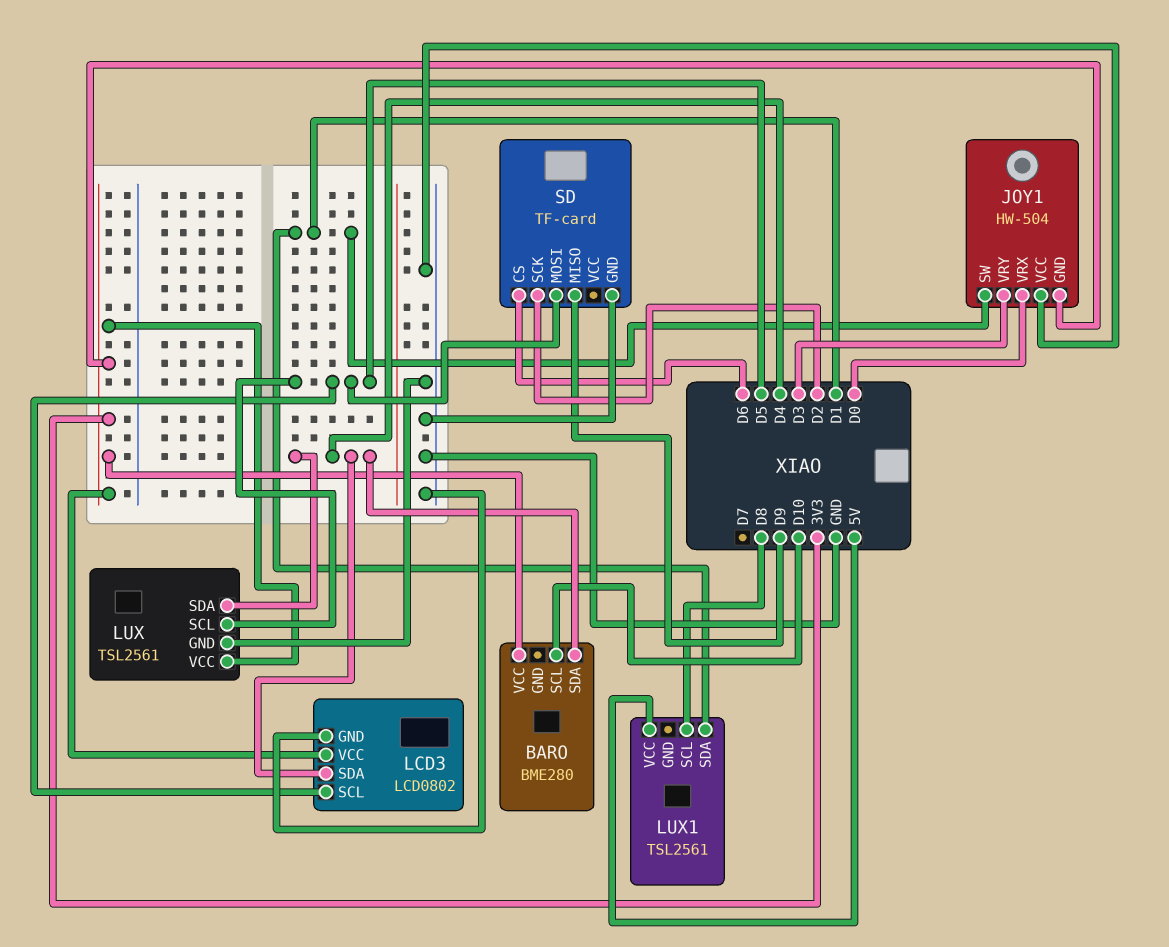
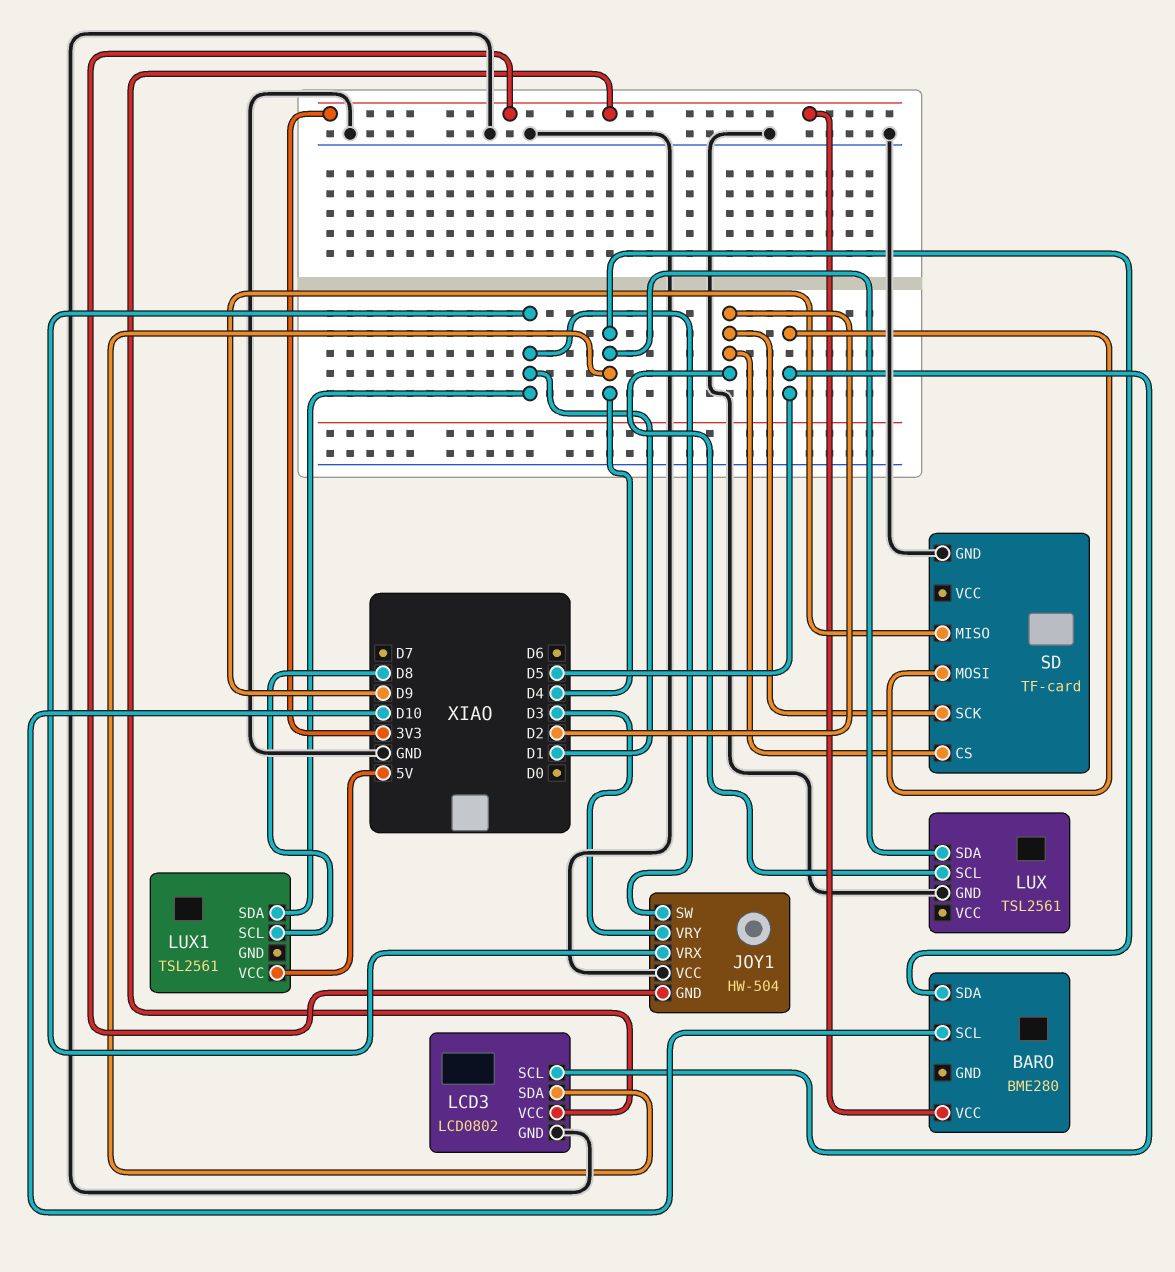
JOY1 pin VRX: D0 -> D1
LUX pin SCL: D5 -> D2
LUX pin VCC: 3V3 -> none
SD pin CS: D6 -> D2

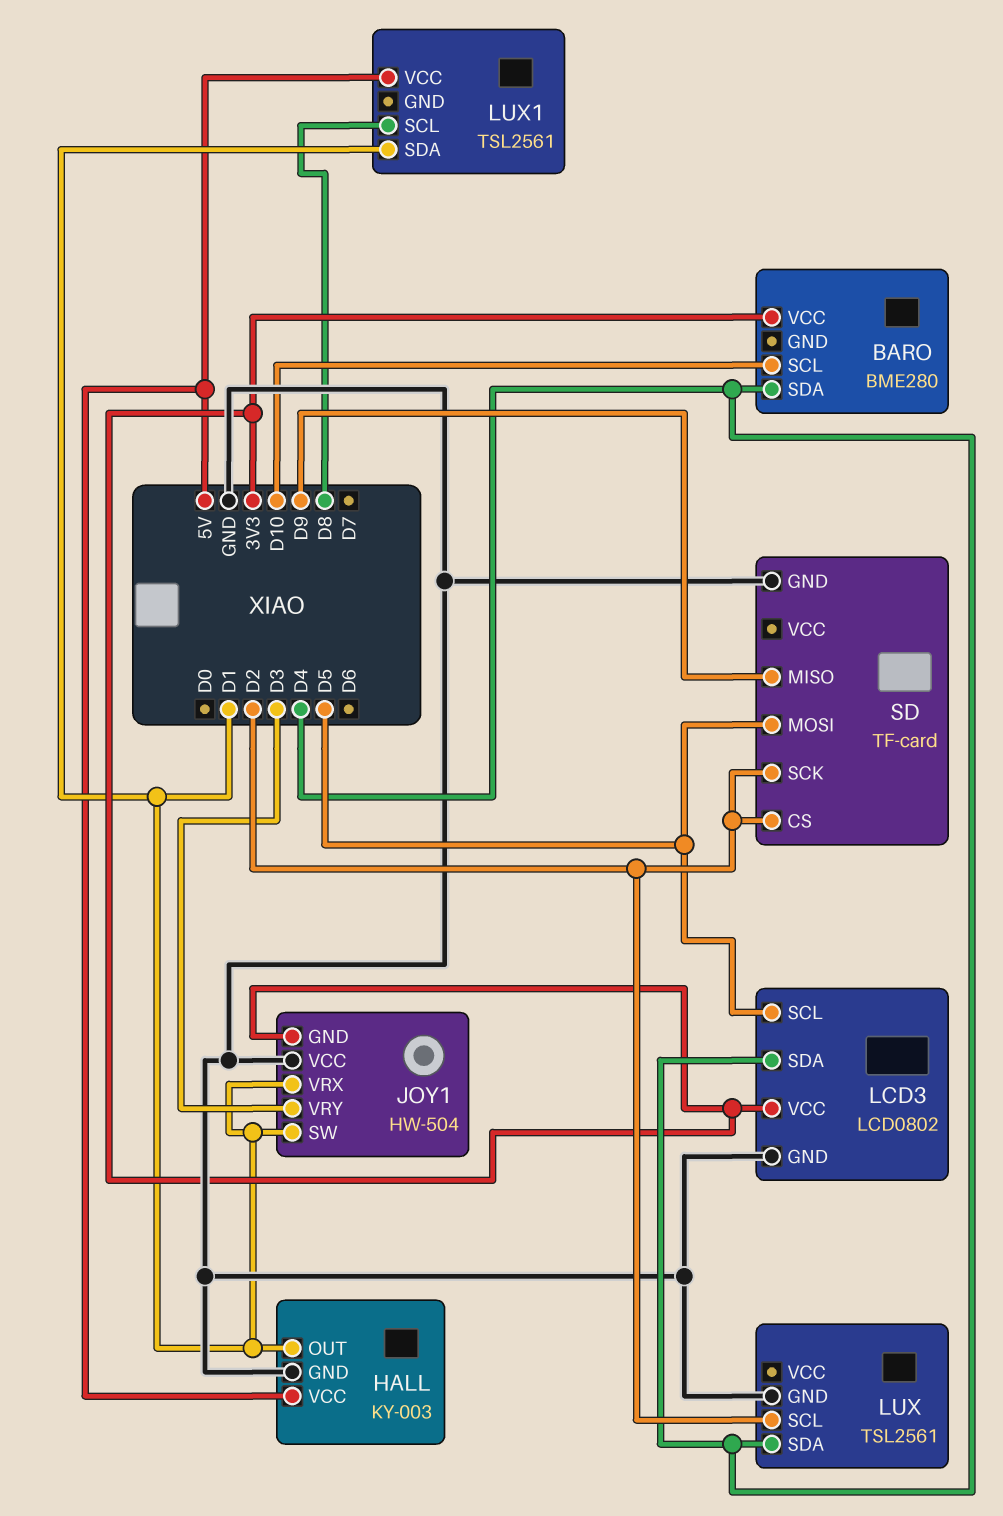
HALL: none -> KY-003
HALL pin GND: none -> GND
HALL pin OUT: none -> D1
HALL pin VCC: none -> 5V

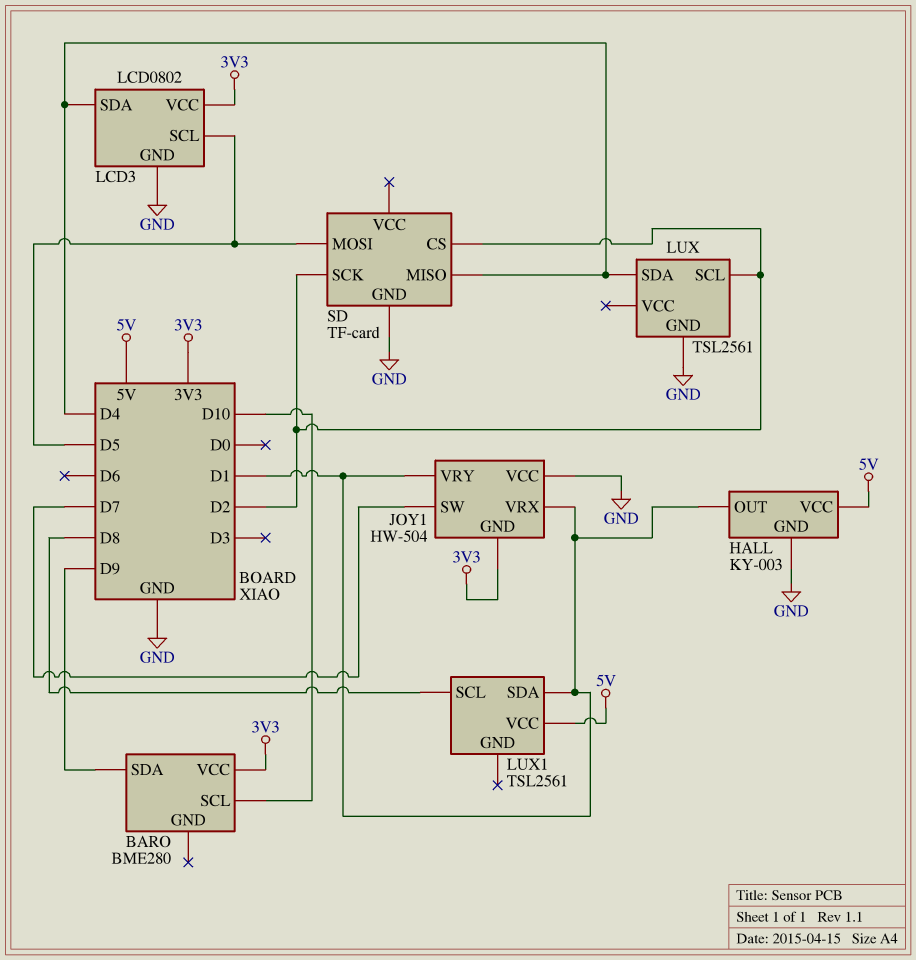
BARO pin SDA: D4 -> D9
JOY1 pin SW: D1 -> D7
JOY1 pin VRY: D3 -> D1
SD pin MISO: D9 -> D4

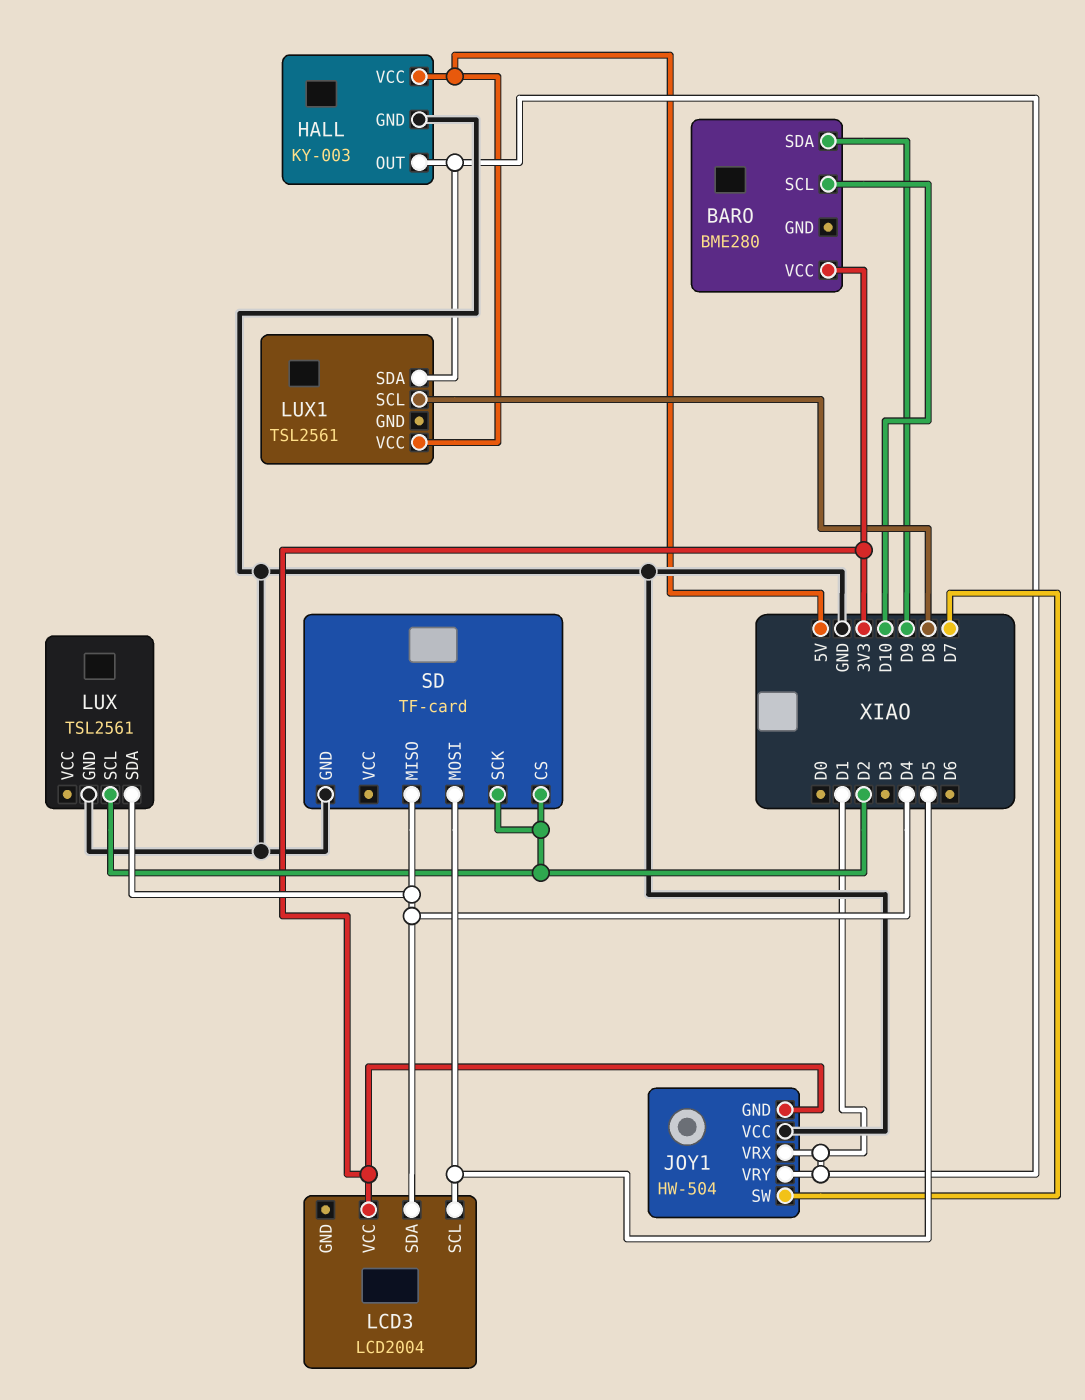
LCD3: LCD0802 -> LCD2004
LCD3 pin GND: GND -> none

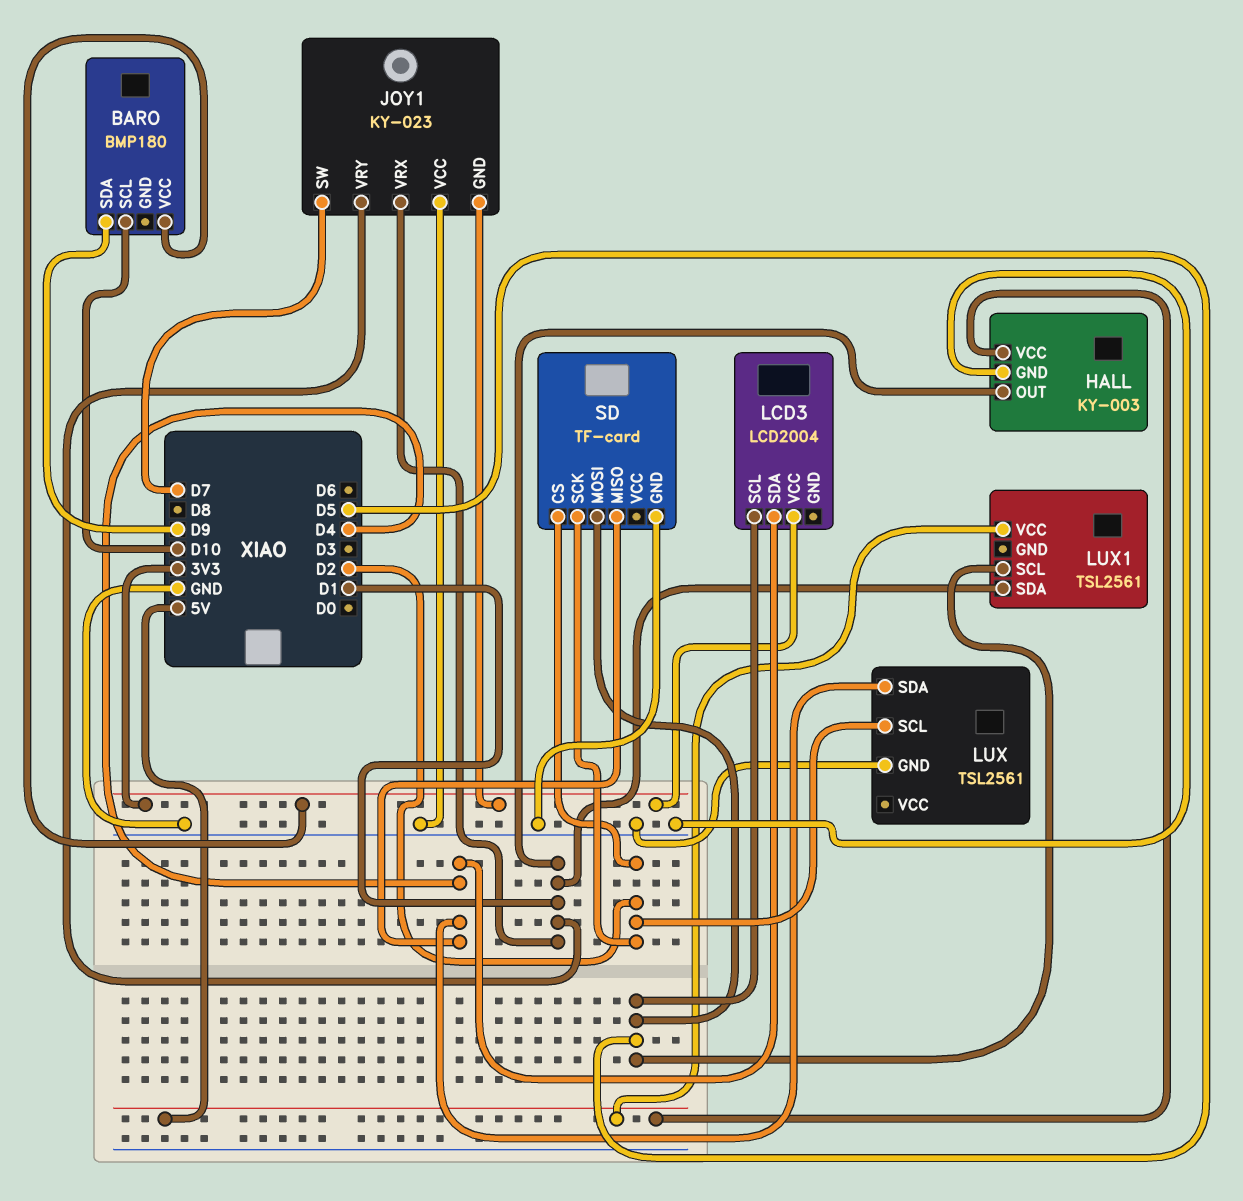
BARO: BME280 -> BMP180
JOY1: HW-504 -> KY-023
LUX1 pin SCL: D8 -> D5

